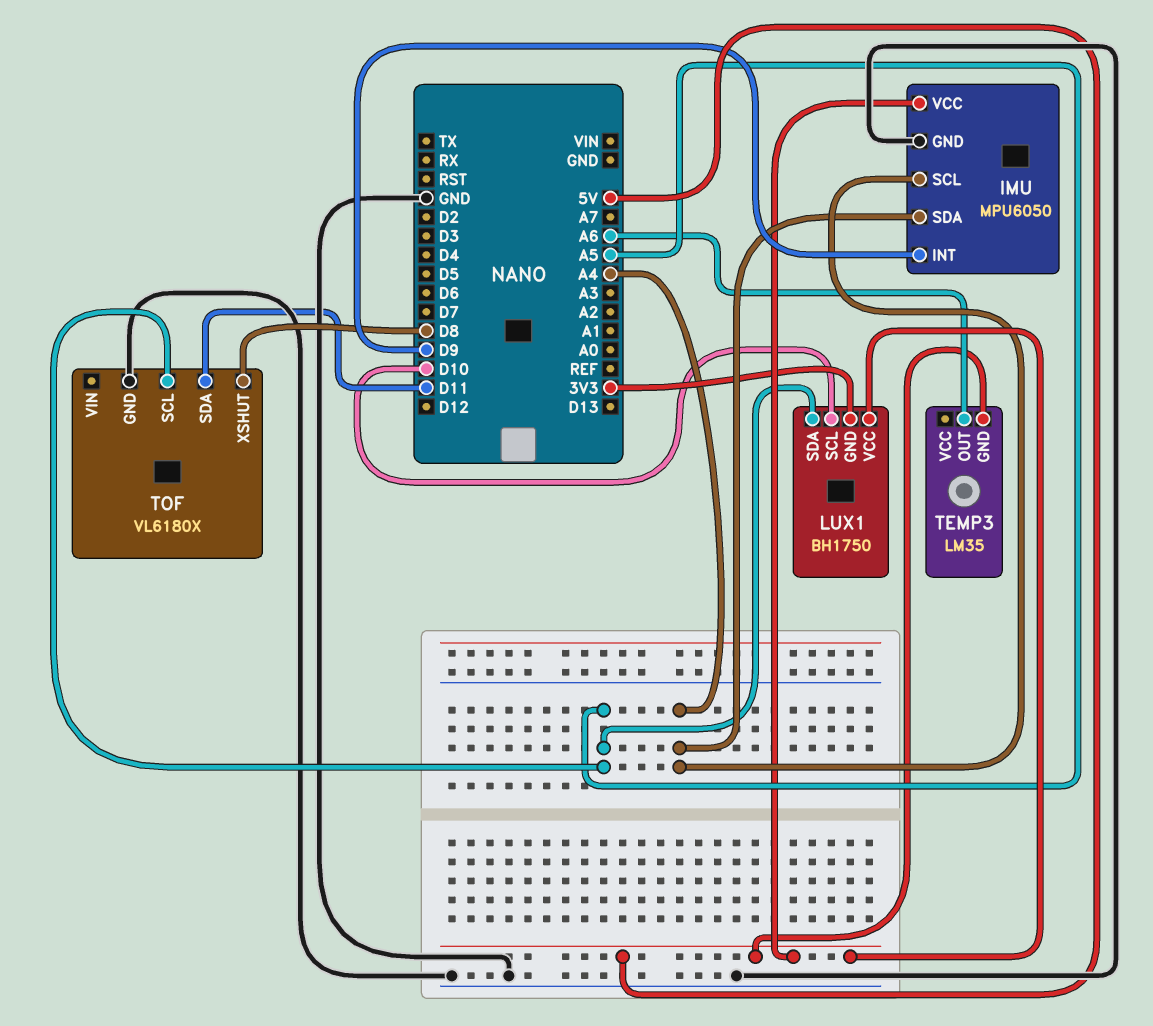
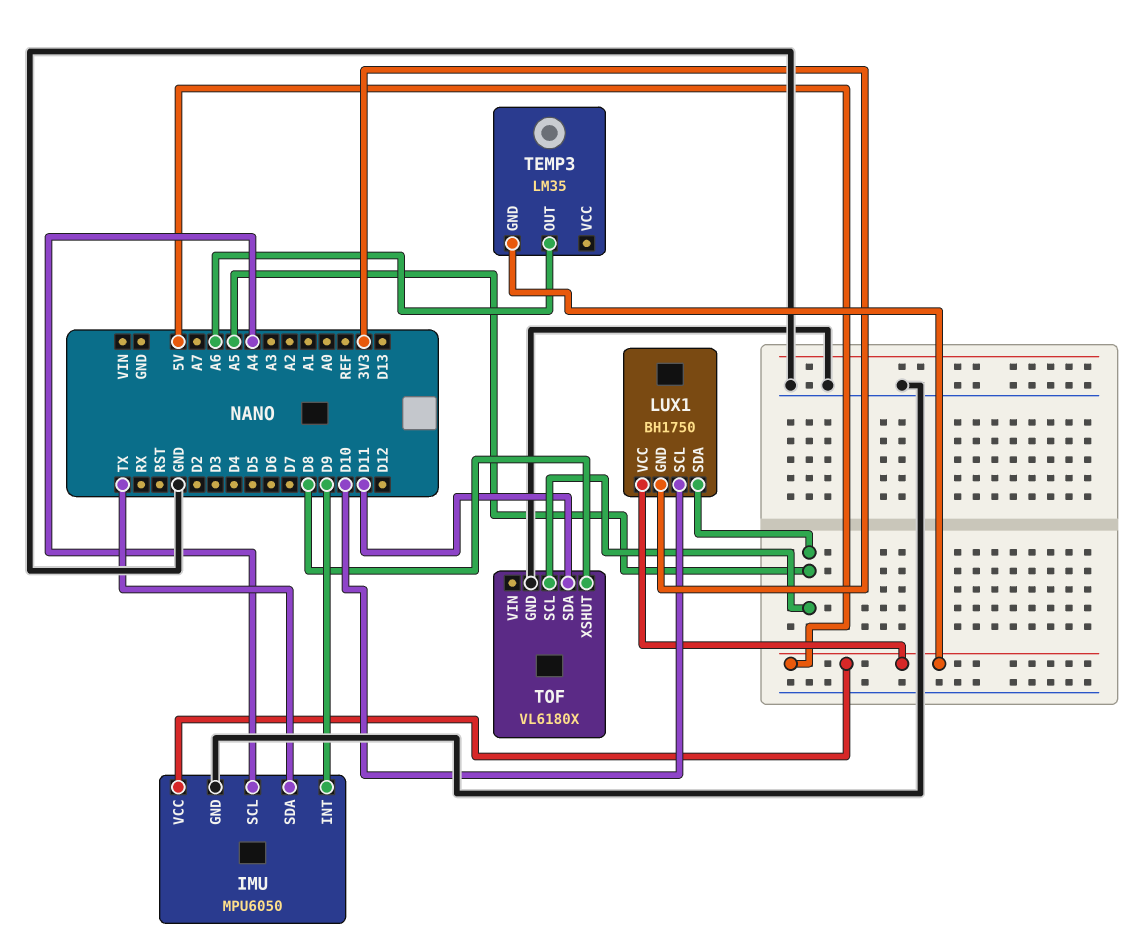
IMU pin SDA: A4 -> TX

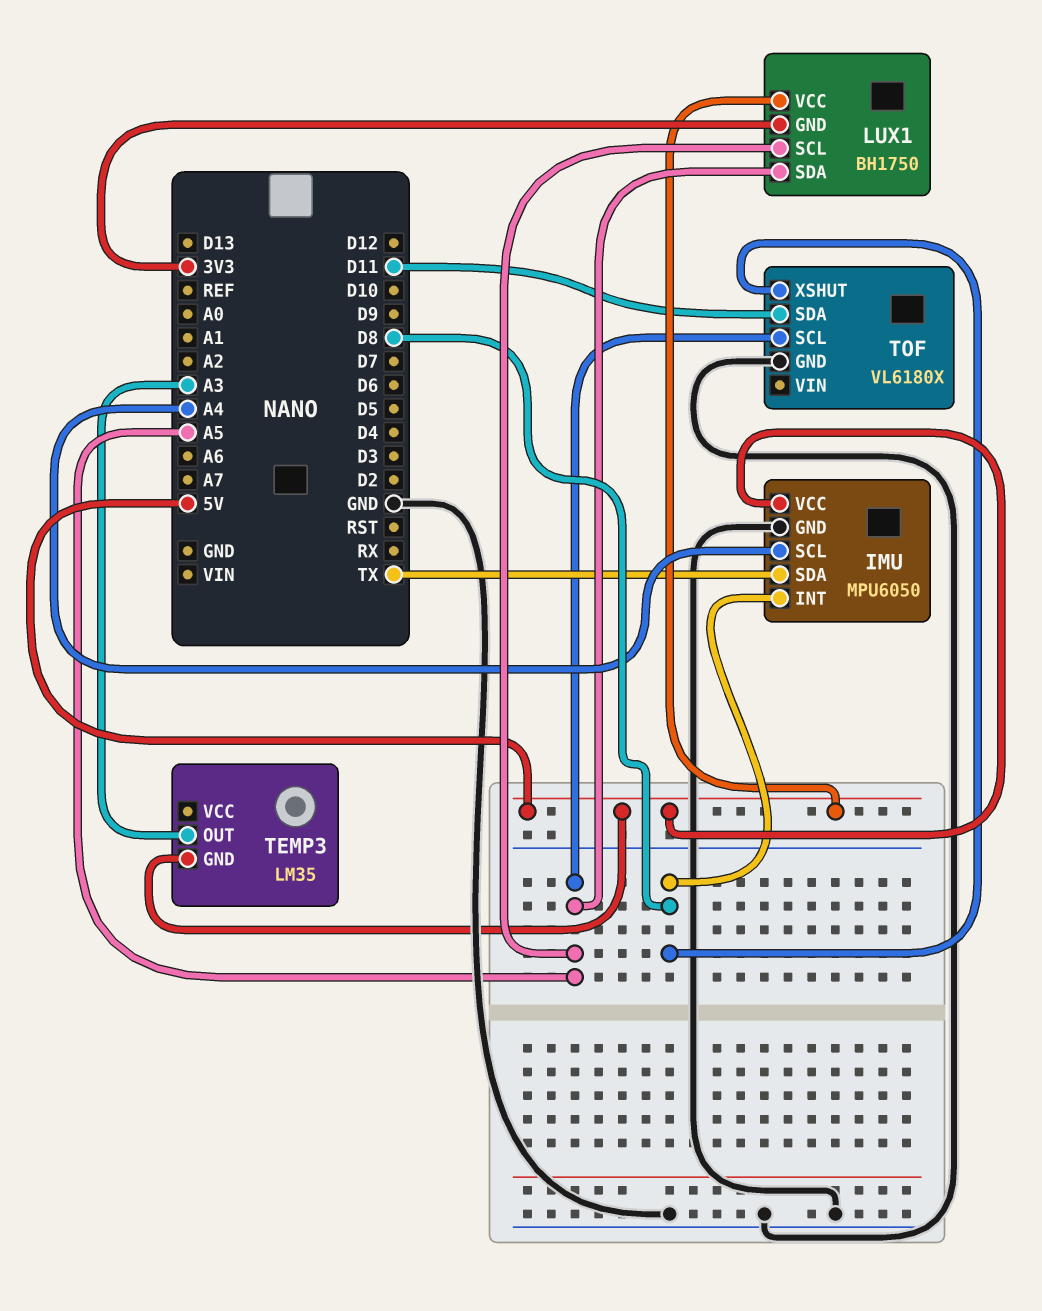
IMU pin INT: D9 -> D8
LUX1 pin SCL: D10 -> A5
TEMP3 pin OUT: A6 -> A3

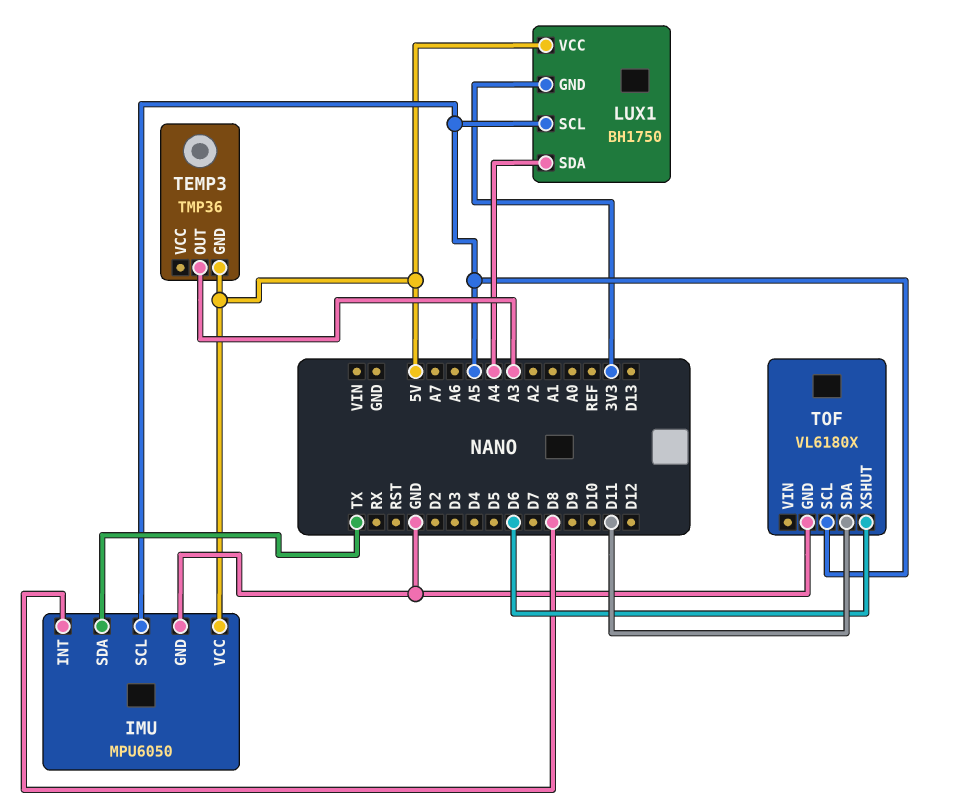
IMU pin SCL: A4 -> A5
LUX1 pin SDA: A5 -> A4
TEMP3: LM35 -> TMP36
TOF pin XSHUT: D8 -> D6

